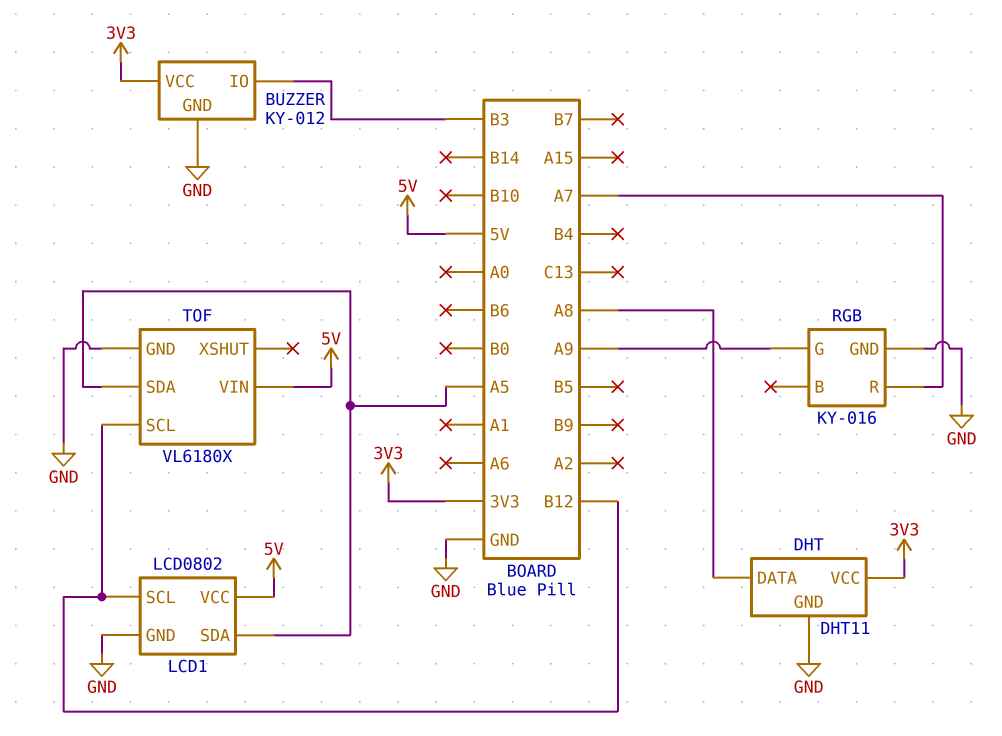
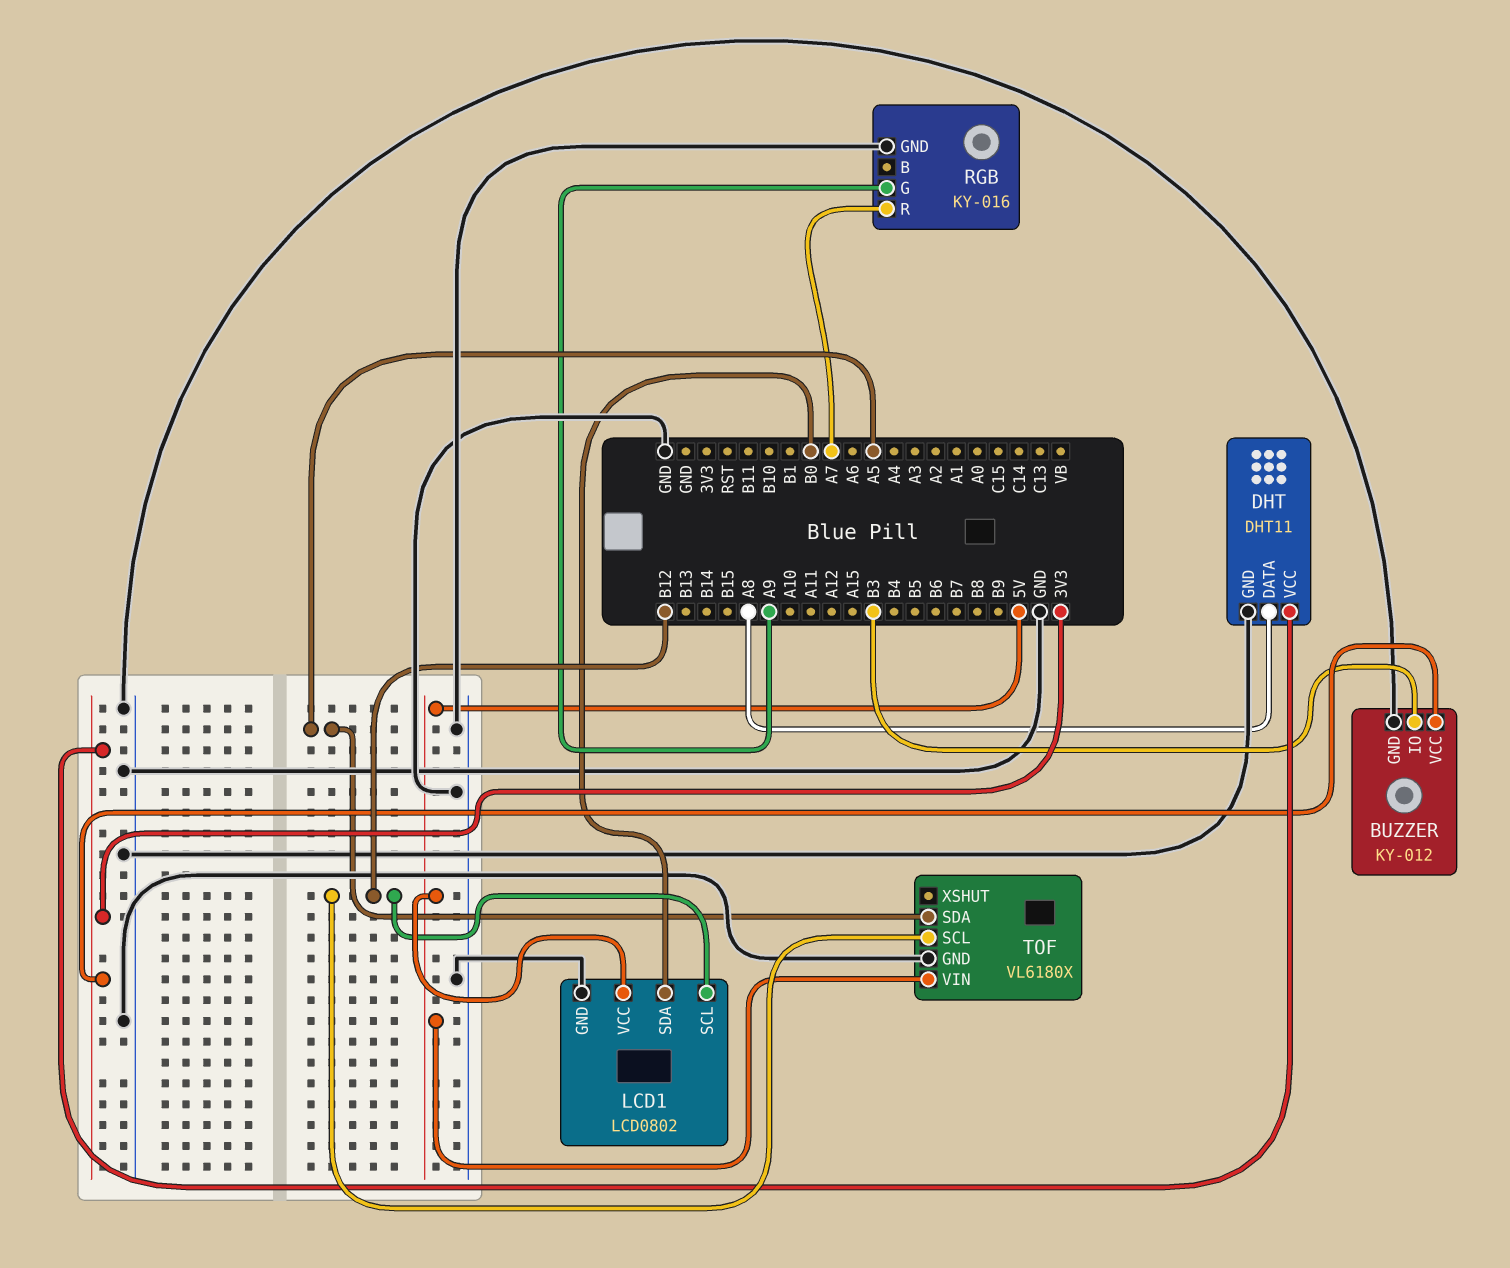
LCD1 pin SDA: A5 -> B0

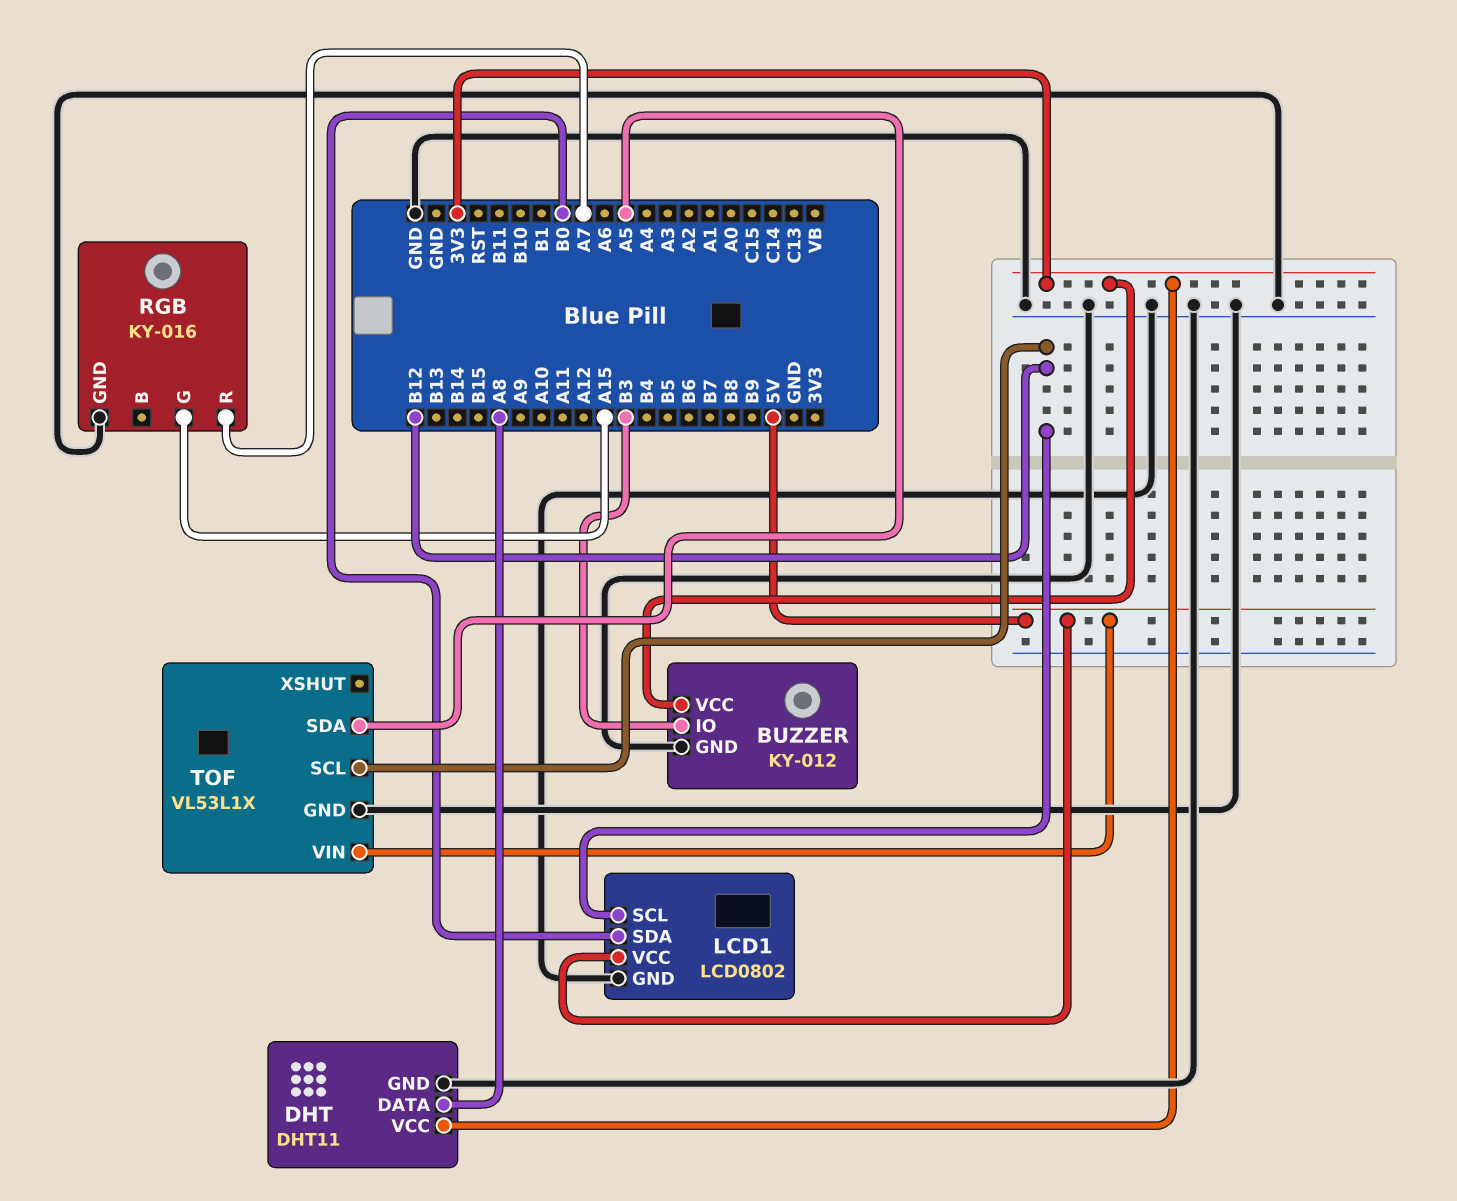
RGB pin G: A9 -> A15
TOF: VL6180X -> VL53L1X

